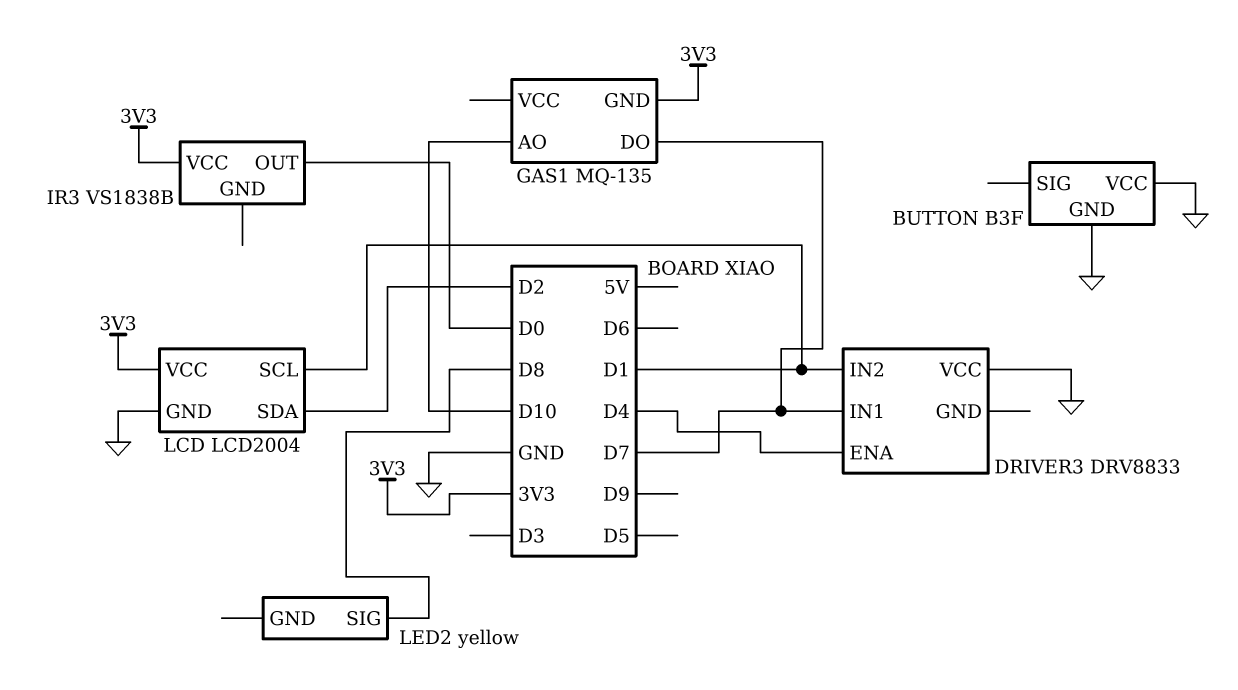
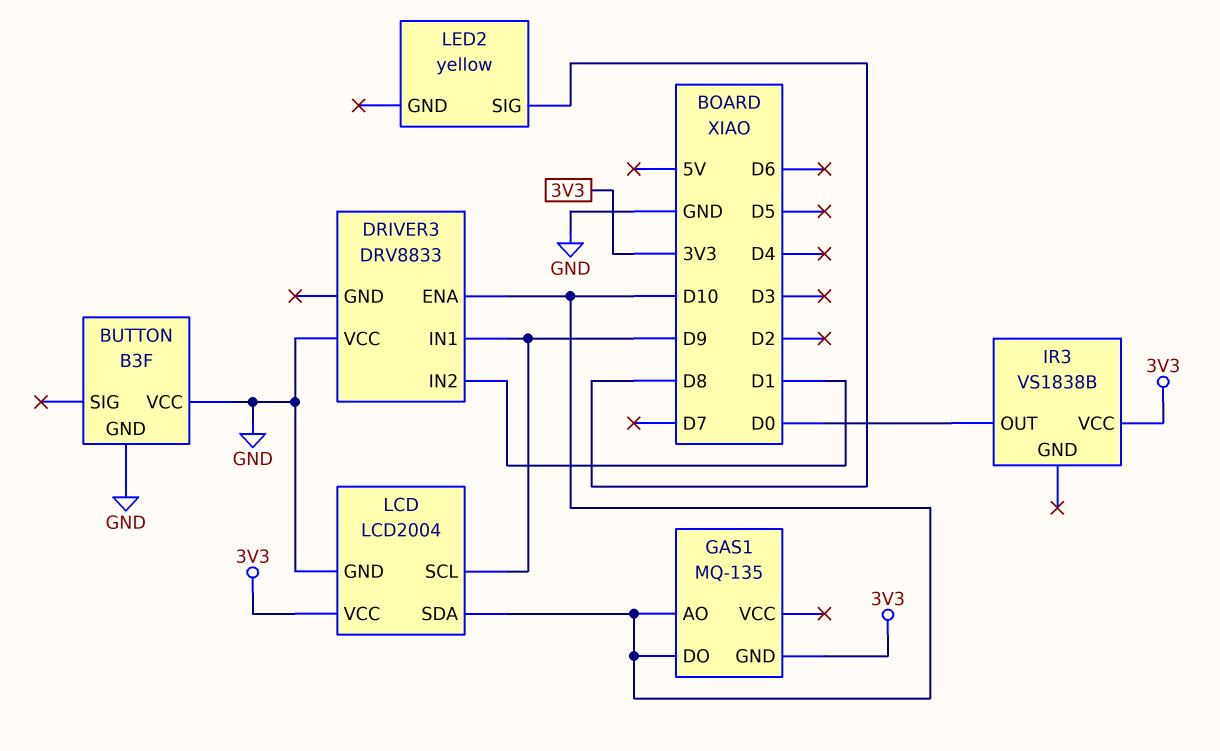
DRIVER3 pin ENA: D4 -> D10
DRIVER3 pin IN1: D7 -> D9
GAS1 pin DO: D7 -> D10
LCD pin SCL: D1 -> D9
LCD pin SDA: D2 -> D10

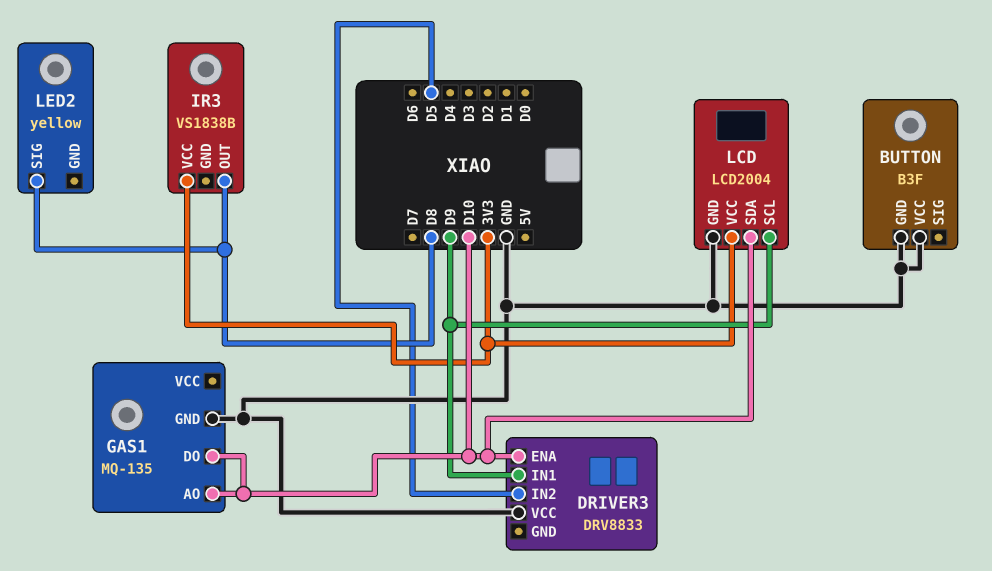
DRIVER3 pin IN2: D1 -> D5
GAS1 pin GND: 3V3 -> GND
IR3 pin OUT: D0 -> D8

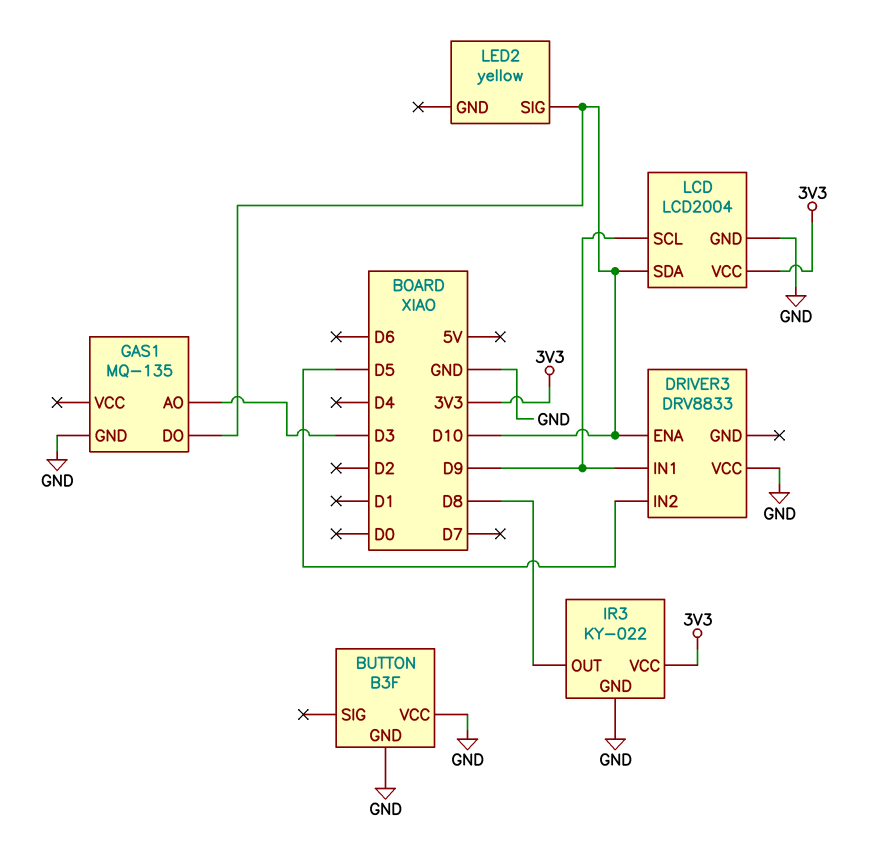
GAS1 pin AO: D10 -> D3
IR3: VS1838B -> KY-022
IR3 pin GND: none -> GND
LED2 pin SIG: D8 -> D10

